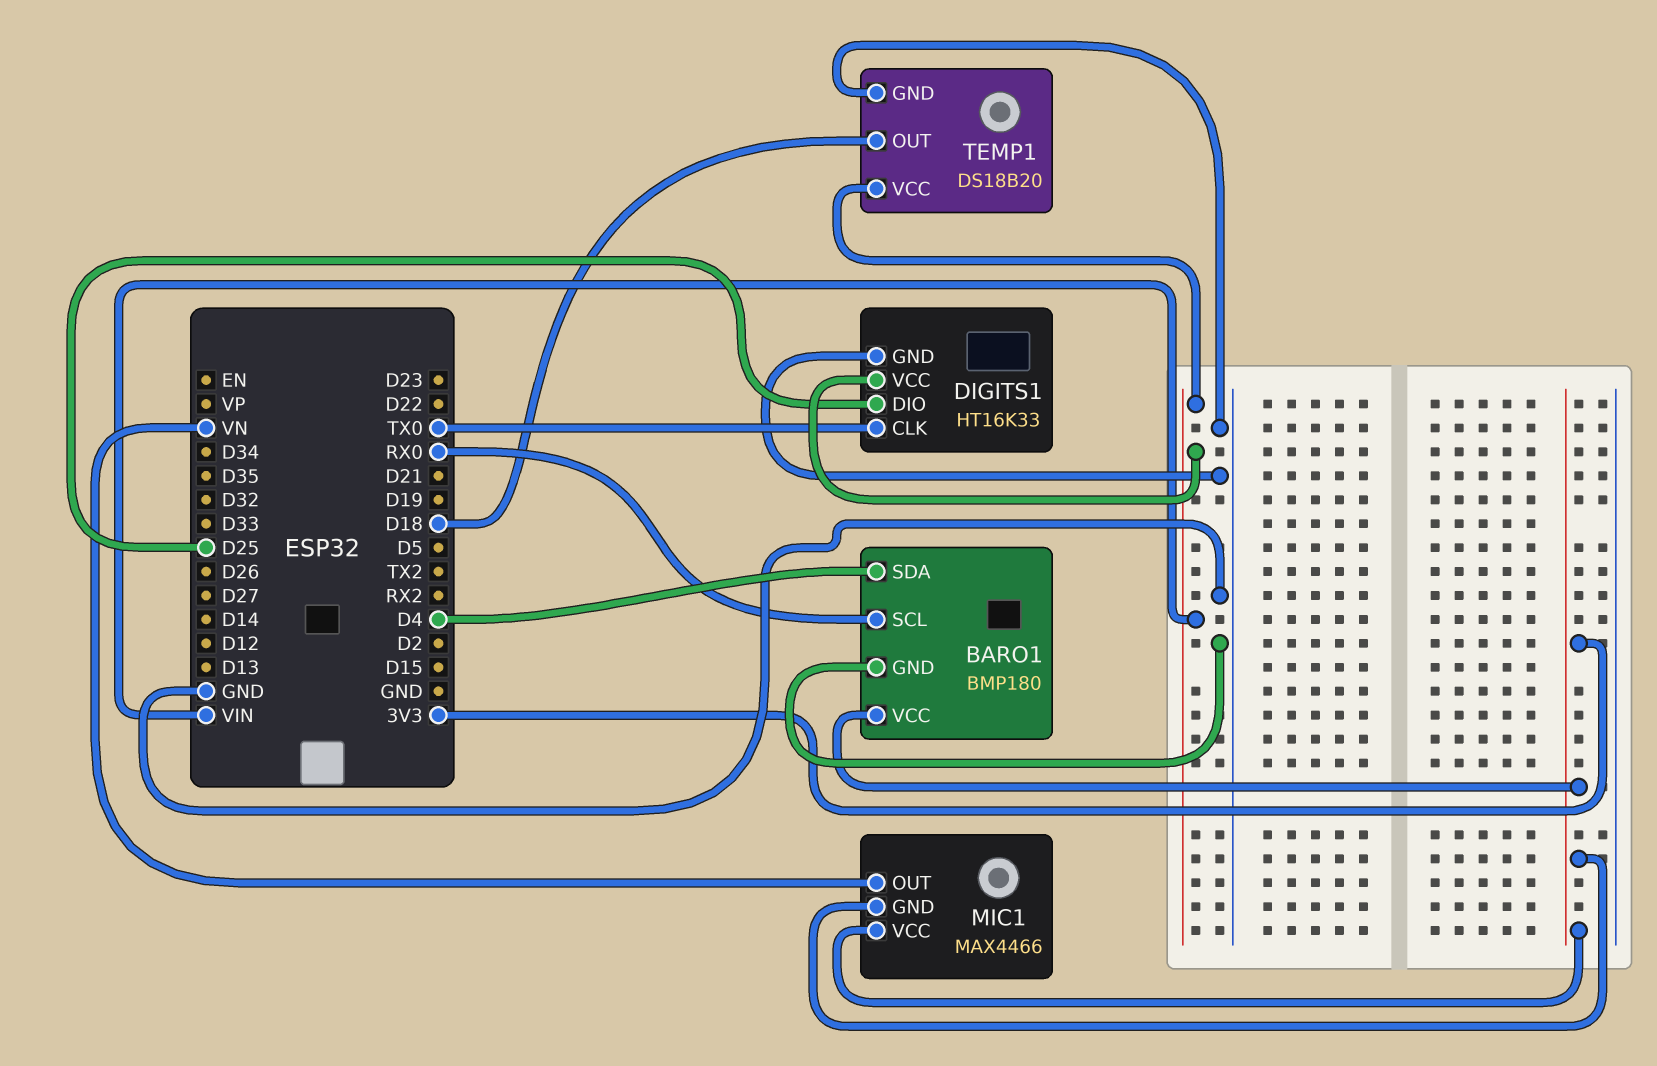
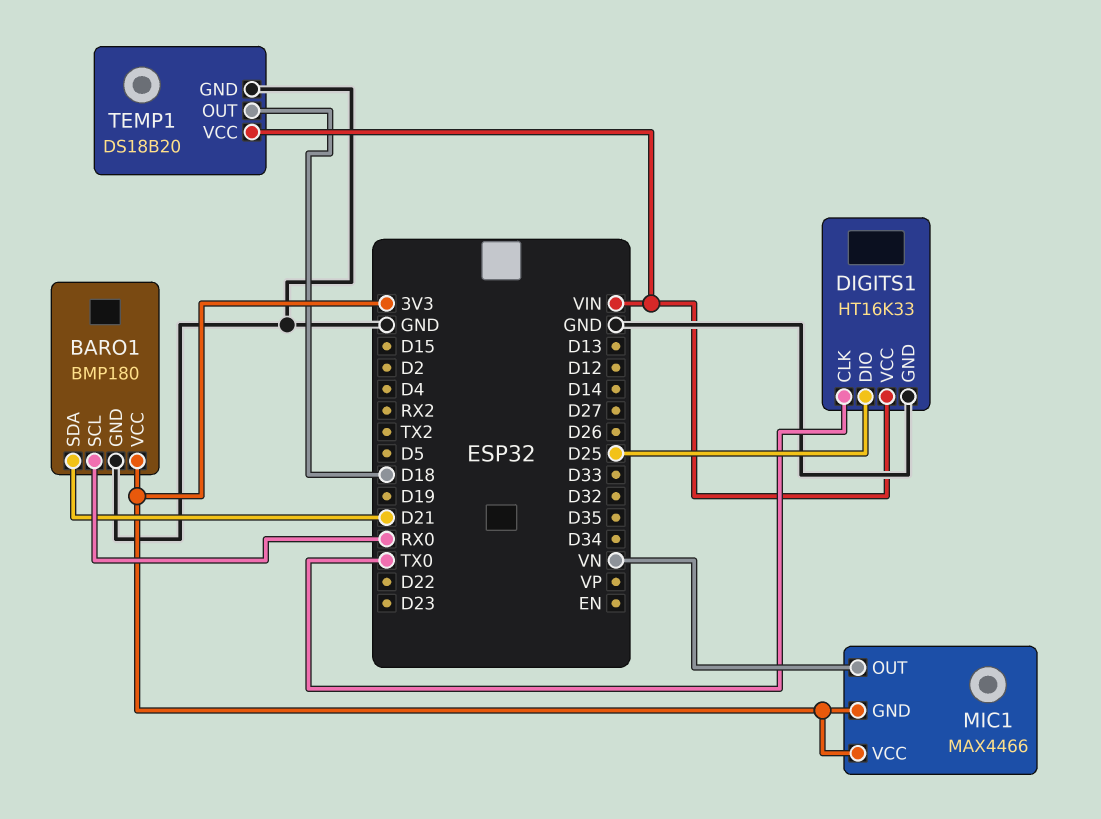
BARO1 pin SDA: D4 -> D21

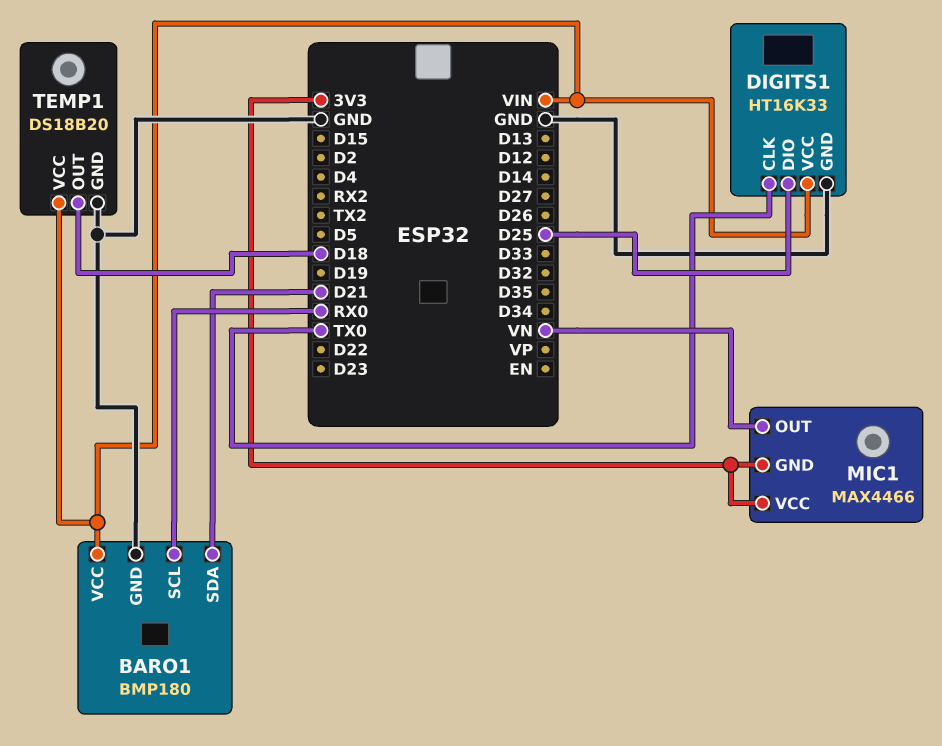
BARO1 pin VCC: 3V3 -> VIN

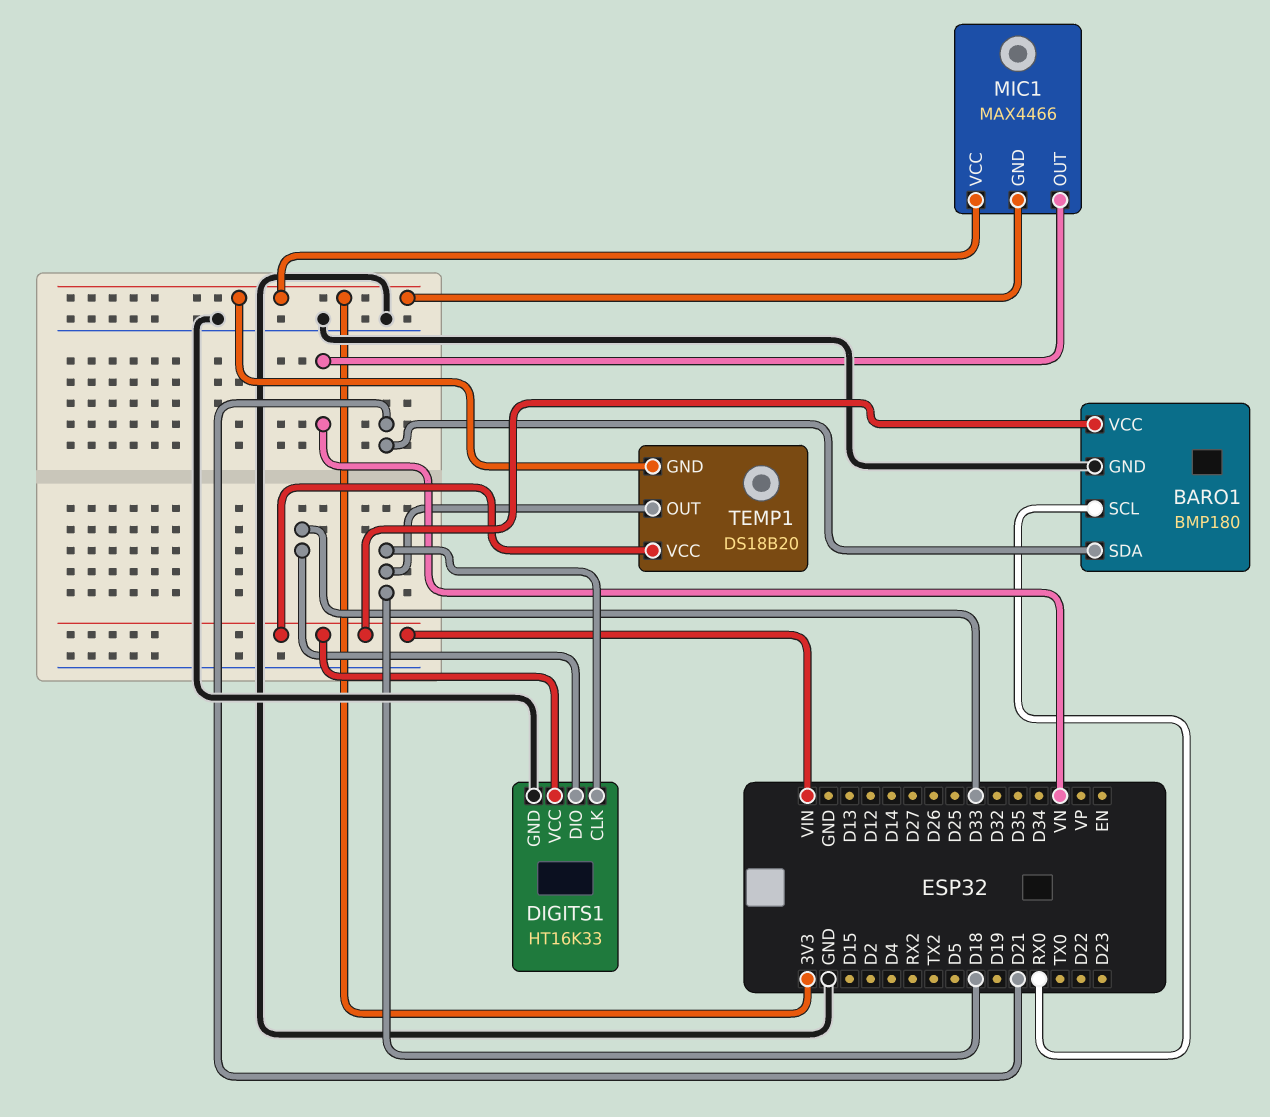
DIGITS1 pin CLK: TX0 -> D18
DIGITS1 pin DIO: D25 -> D33
TEMP1 pin GND: GND -> 3V3

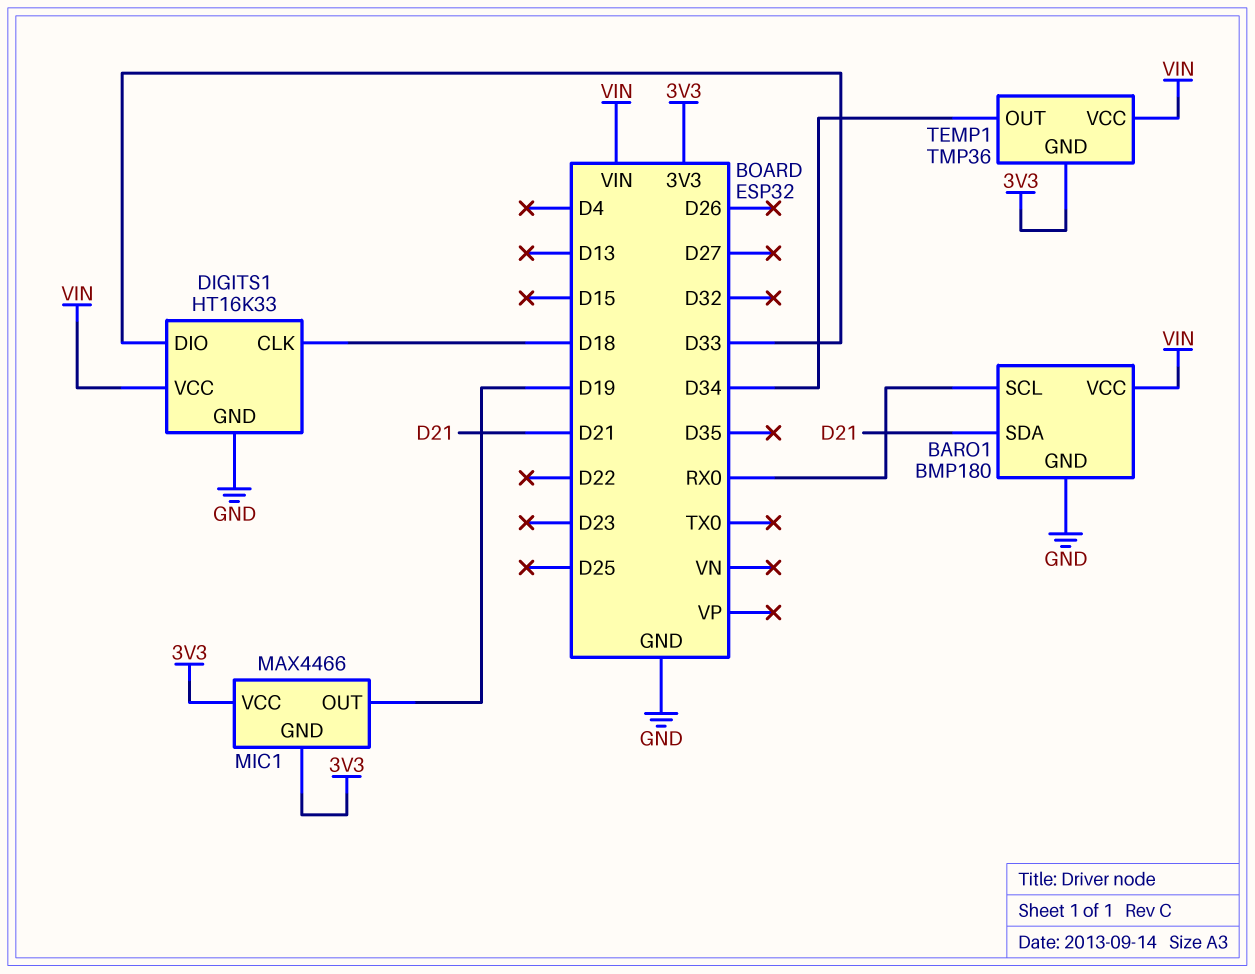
MIC1 pin OUT: VN -> D19
TEMP1: DS18B20 -> TMP36
TEMP1 pin OUT: D18 -> D34

